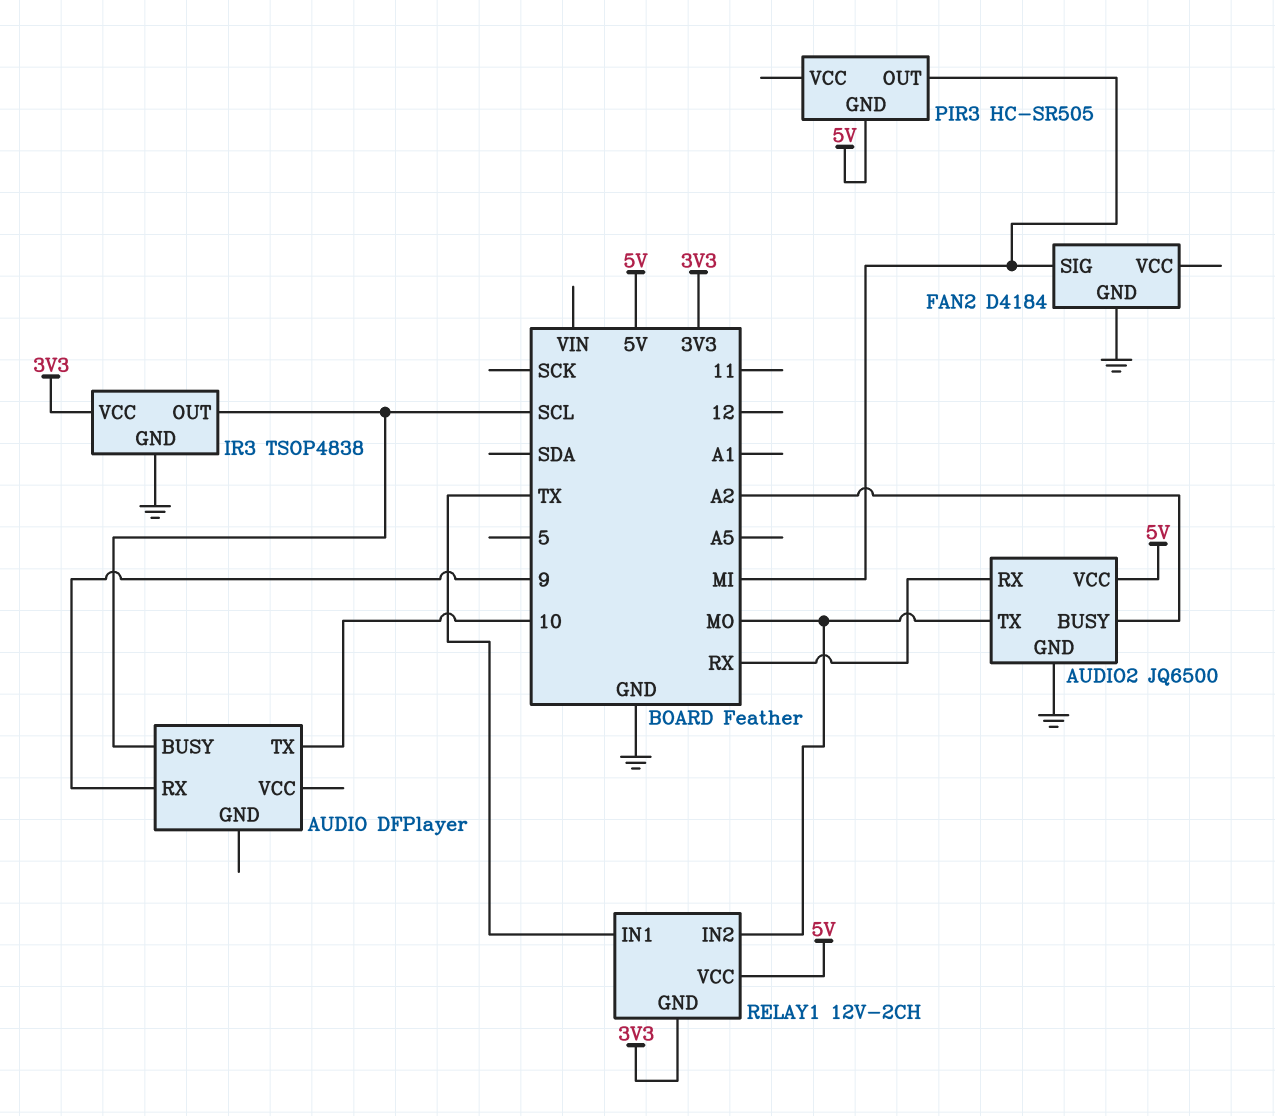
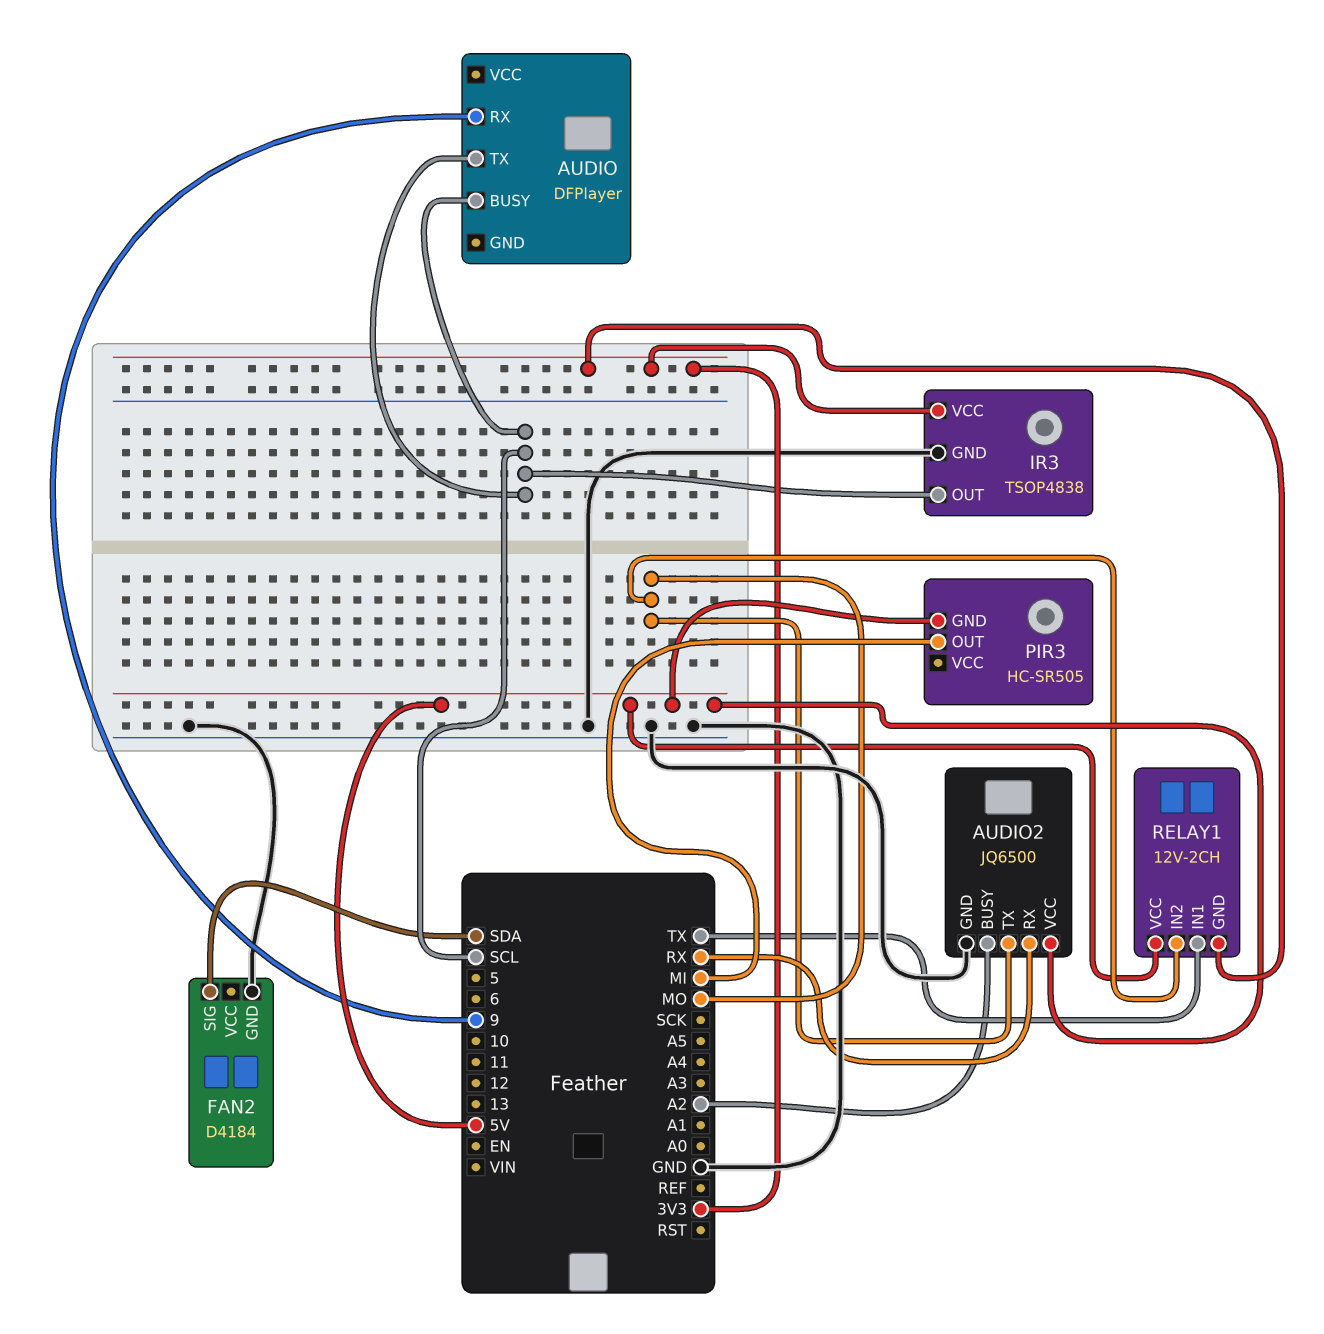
AUDIO pin TX: 10 -> SCL
FAN2 pin SIG: MI -> SDA

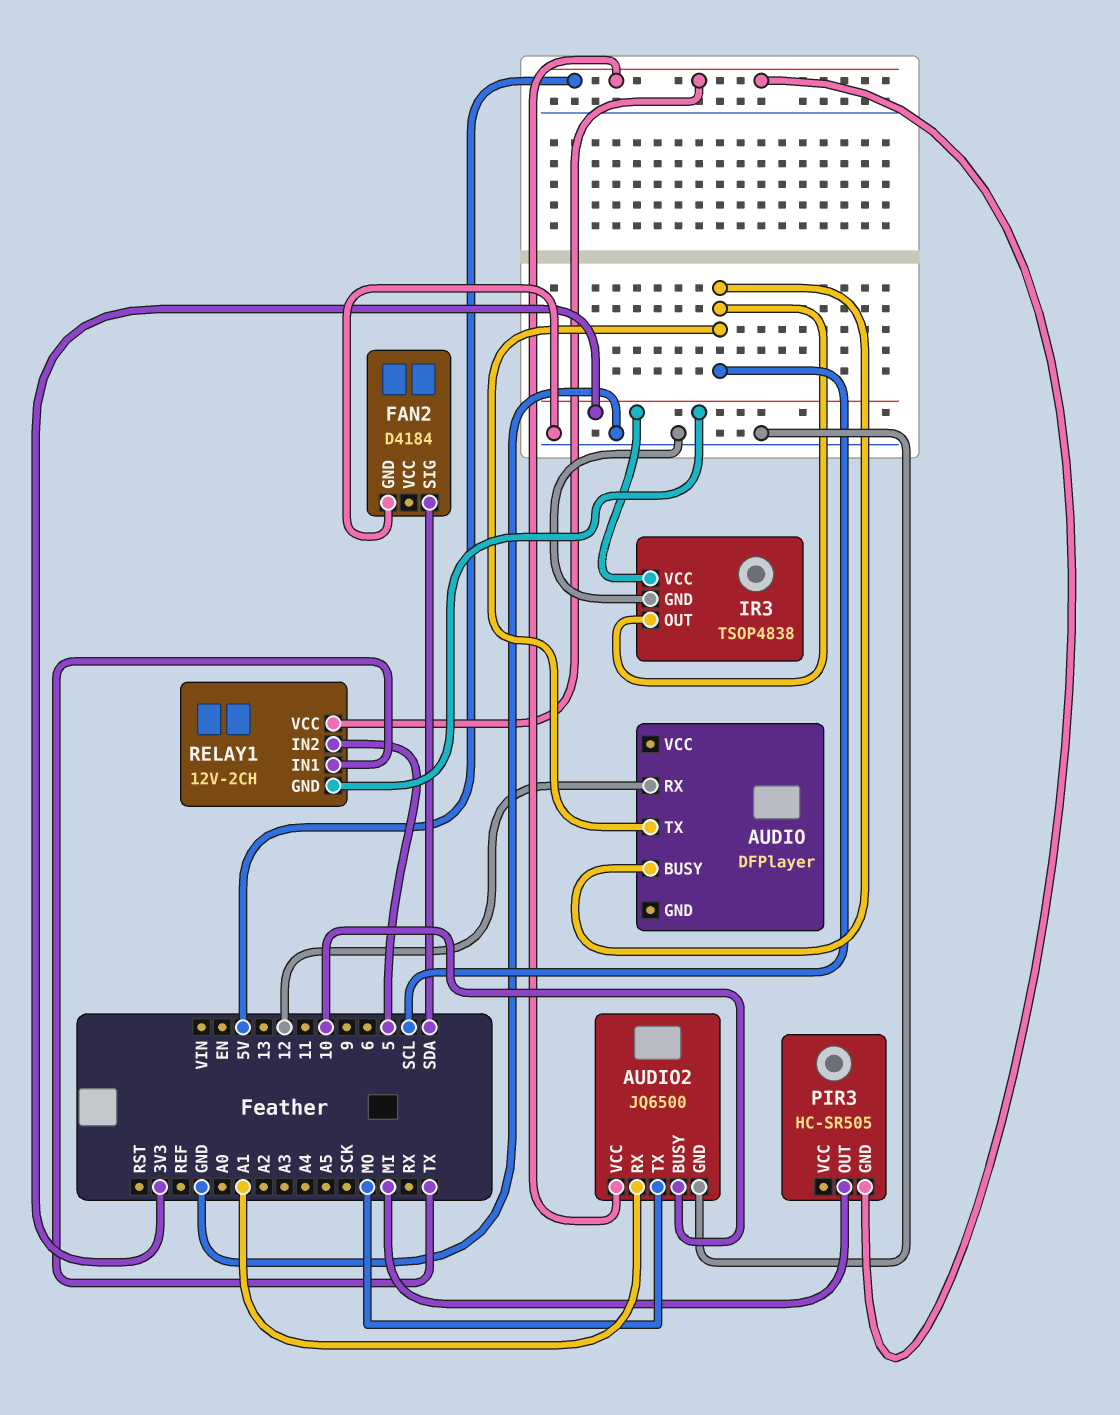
AUDIO pin RX: 9 -> 12
AUDIO2 pin BUSY: A2 -> 10
AUDIO2 pin RX: RX -> A1
RELAY1 pin IN2: MO -> 5

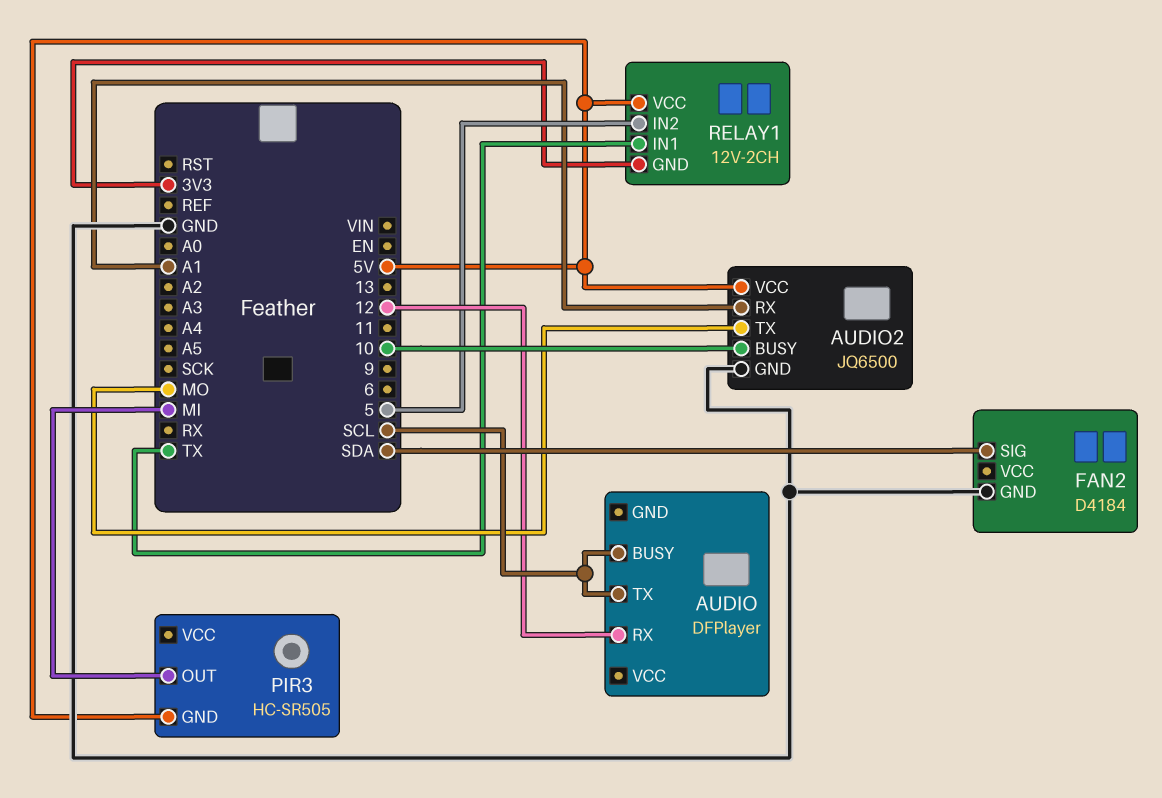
IR3: TSOP4838 -> none
IR3 pin GND: GND -> none
IR3 pin OUT: SCL -> none
IR3 pin VCC: 3V3 -> none

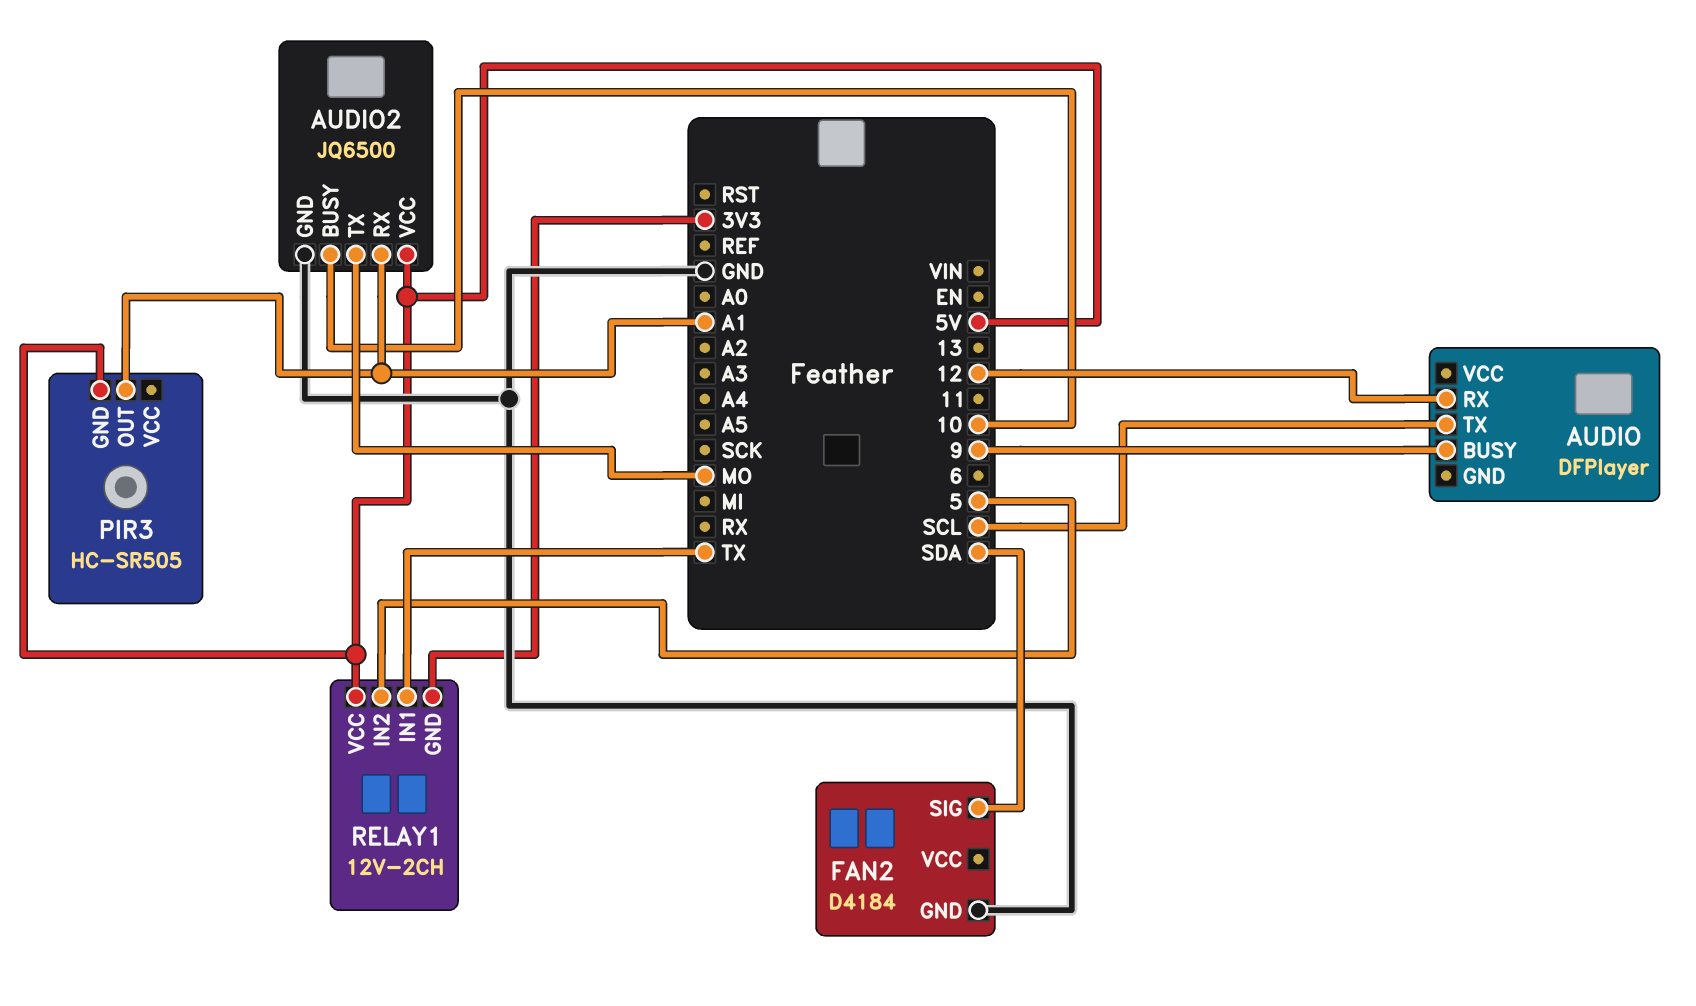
AUDIO pin BUSY: SCL -> 9
PIR3 pin OUT: MI -> A1

